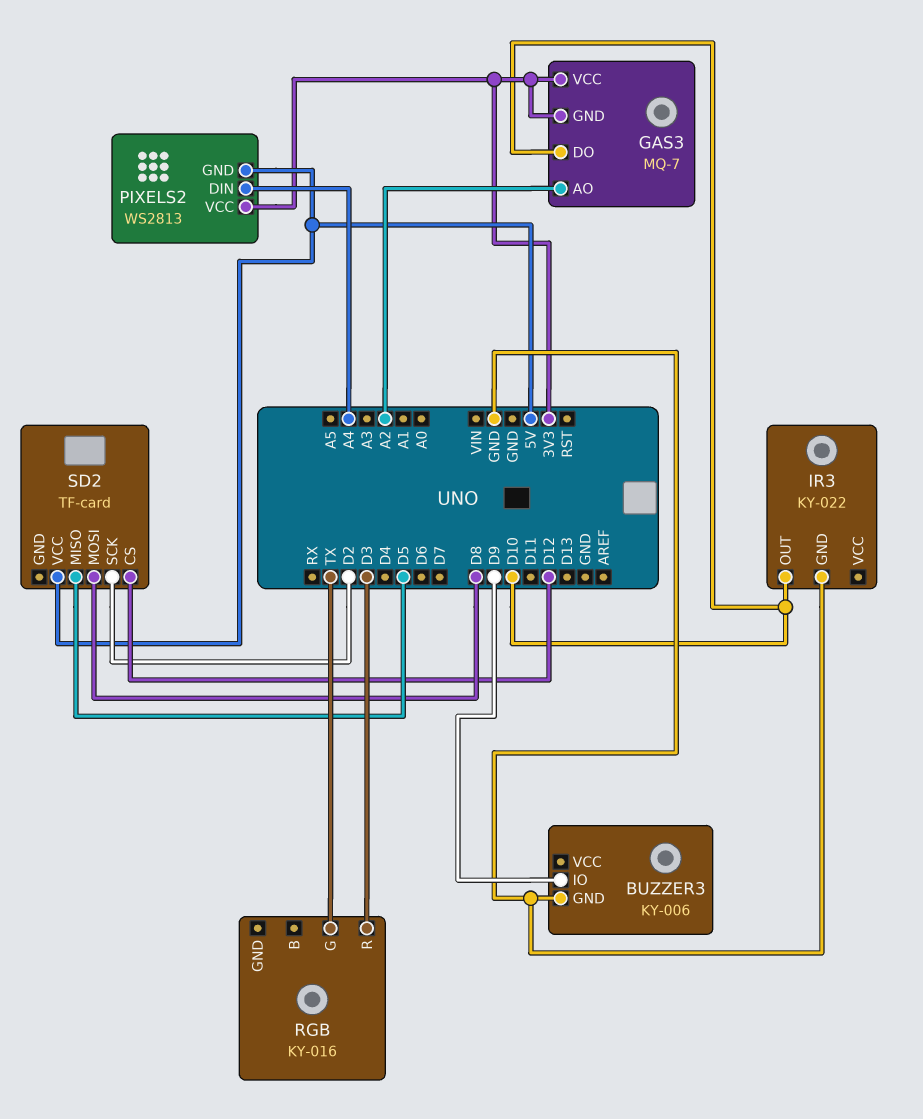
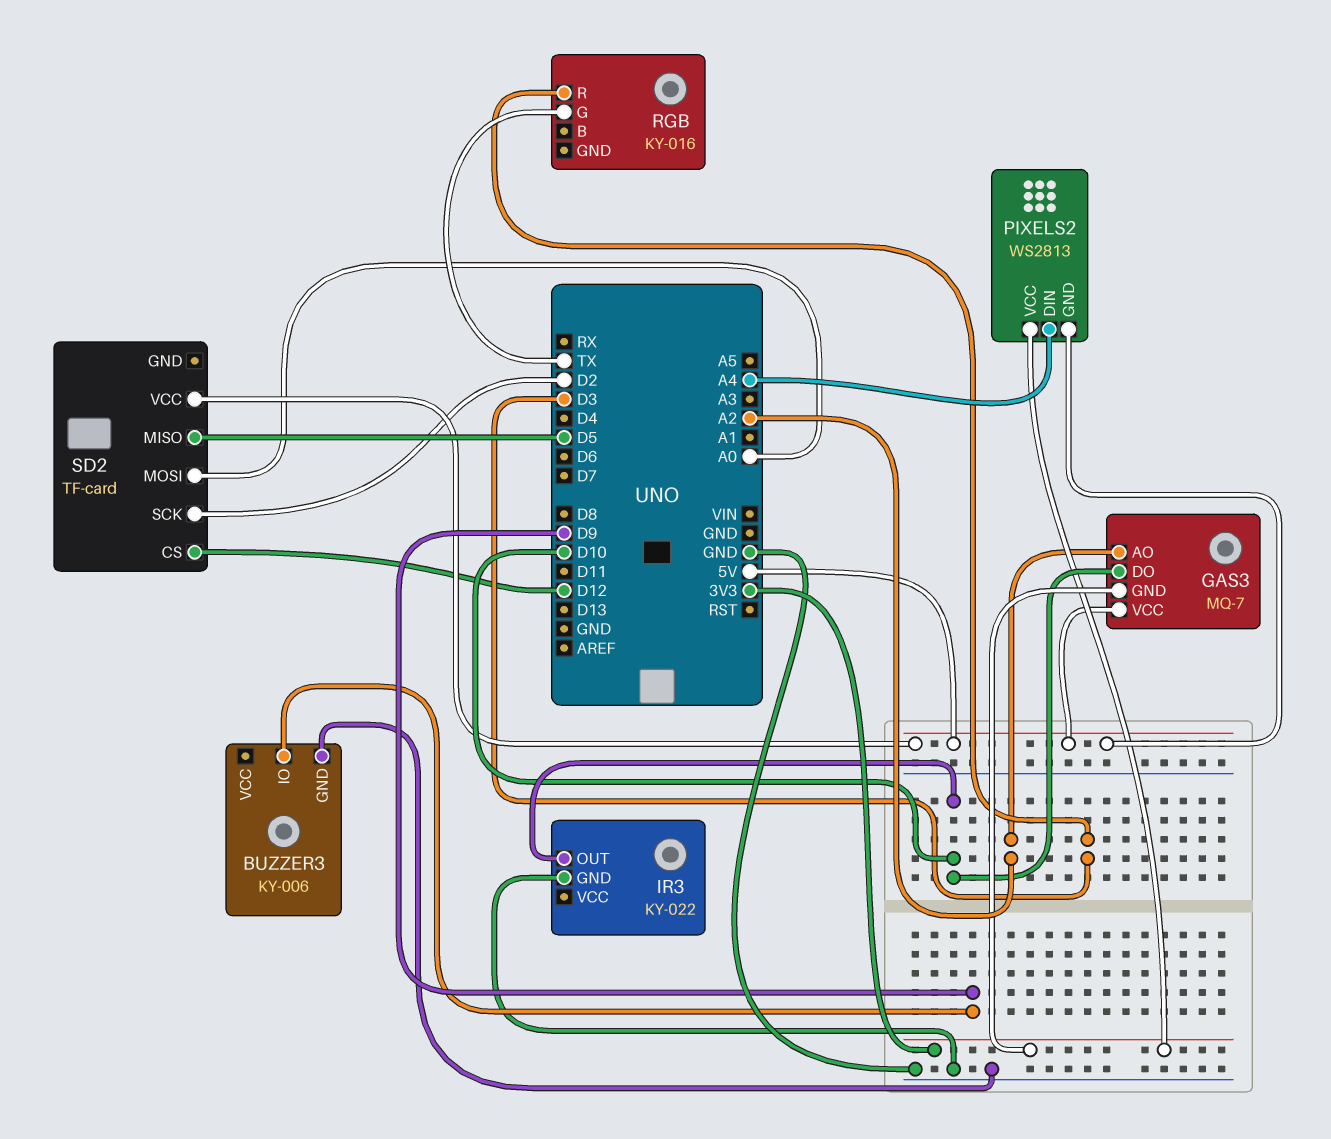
GAS3 pin VCC: 3V3 -> 5V
SD2 pin MOSI: D8 -> A0

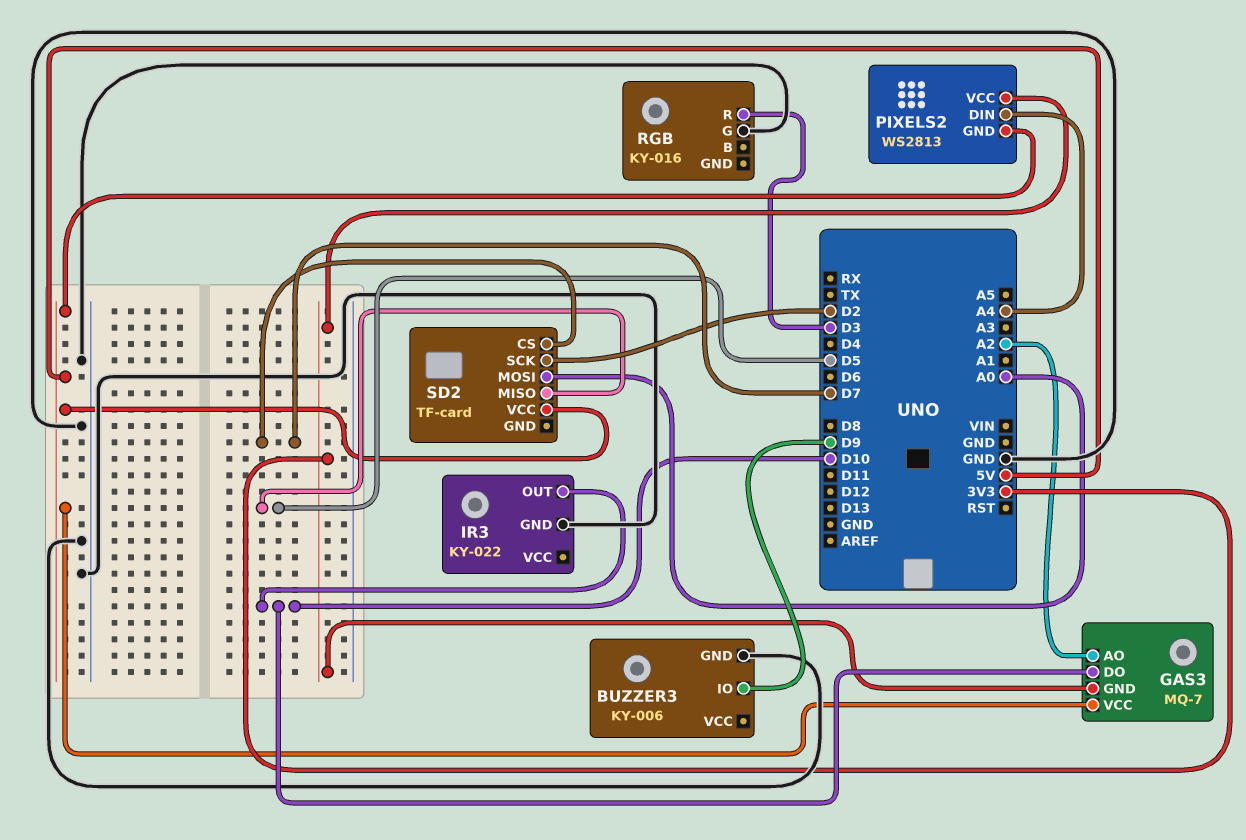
RGB pin G: TX -> GND
SD2 pin CS: D12 -> D7

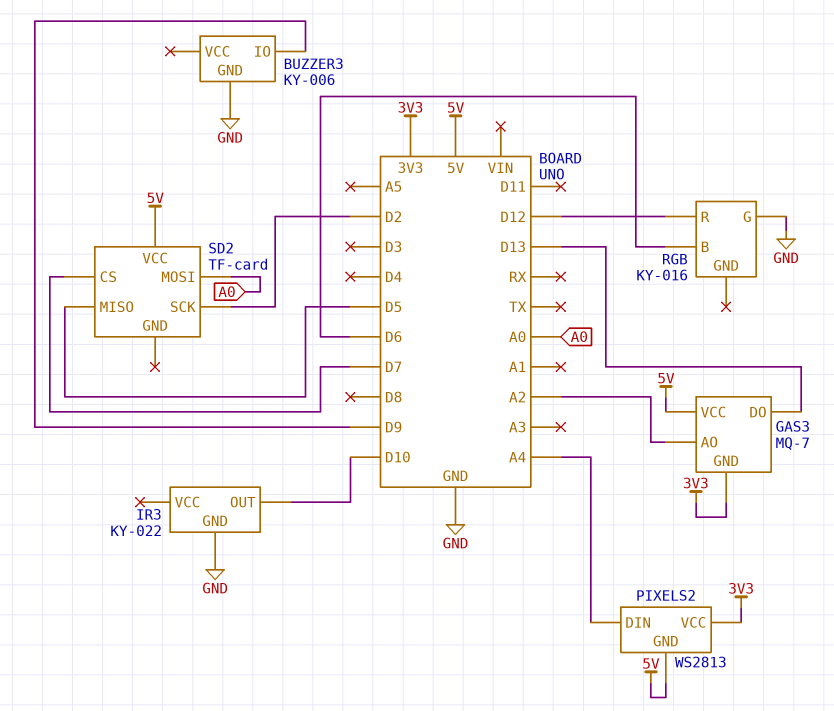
GAS3 pin DO: D10 -> D13
RGB pin B: none -> D6
RGB pin R: D3 -> D12

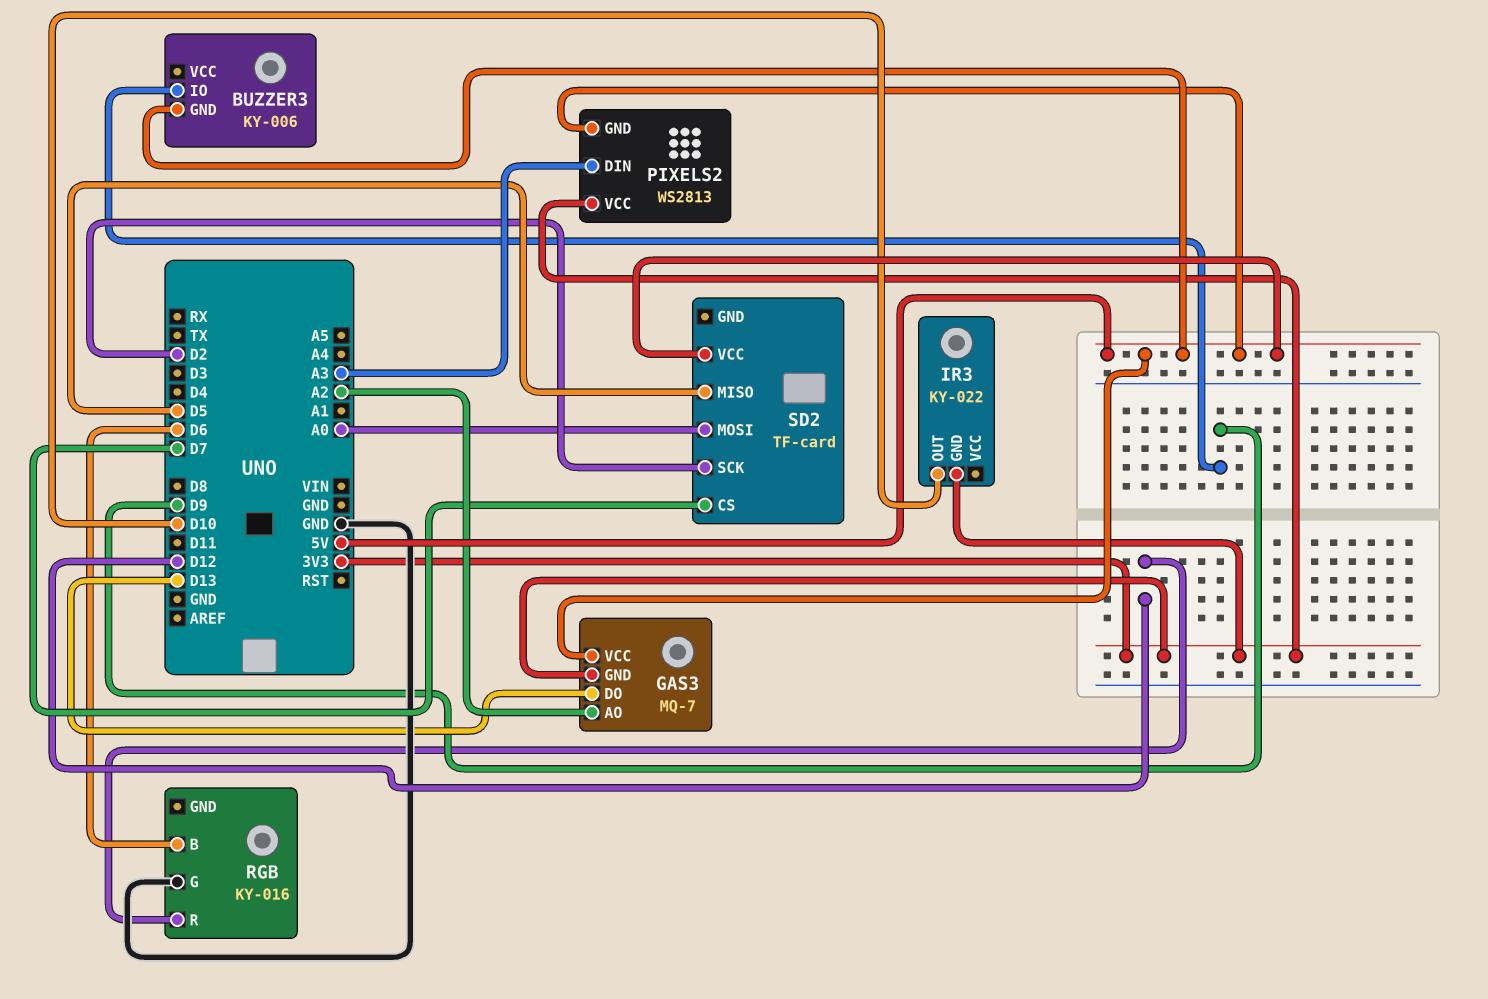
BUZZER3 pin GND: GND -> 5V
IR3 pin GND: GND -> 3V3
PIXELS2 pin DIN: A4 -> A3

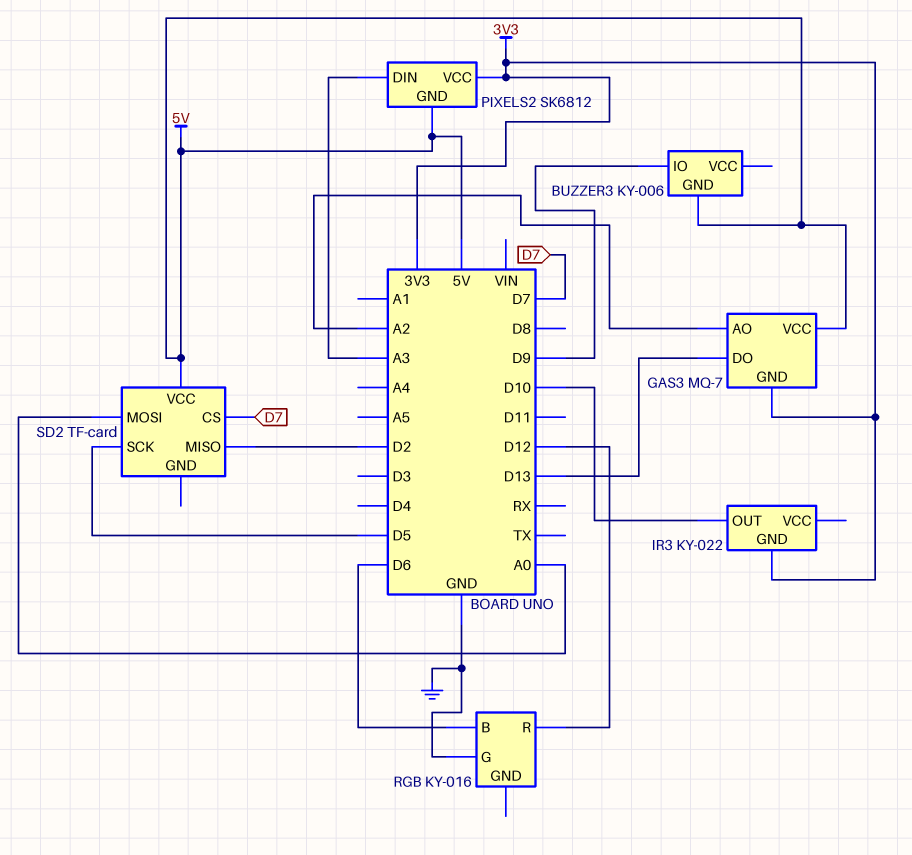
PIXELS2: WS2813 -> SK6812
SD2 pin MISO: D5 -> D2
SD2 pin SCK: D2 -> D5

